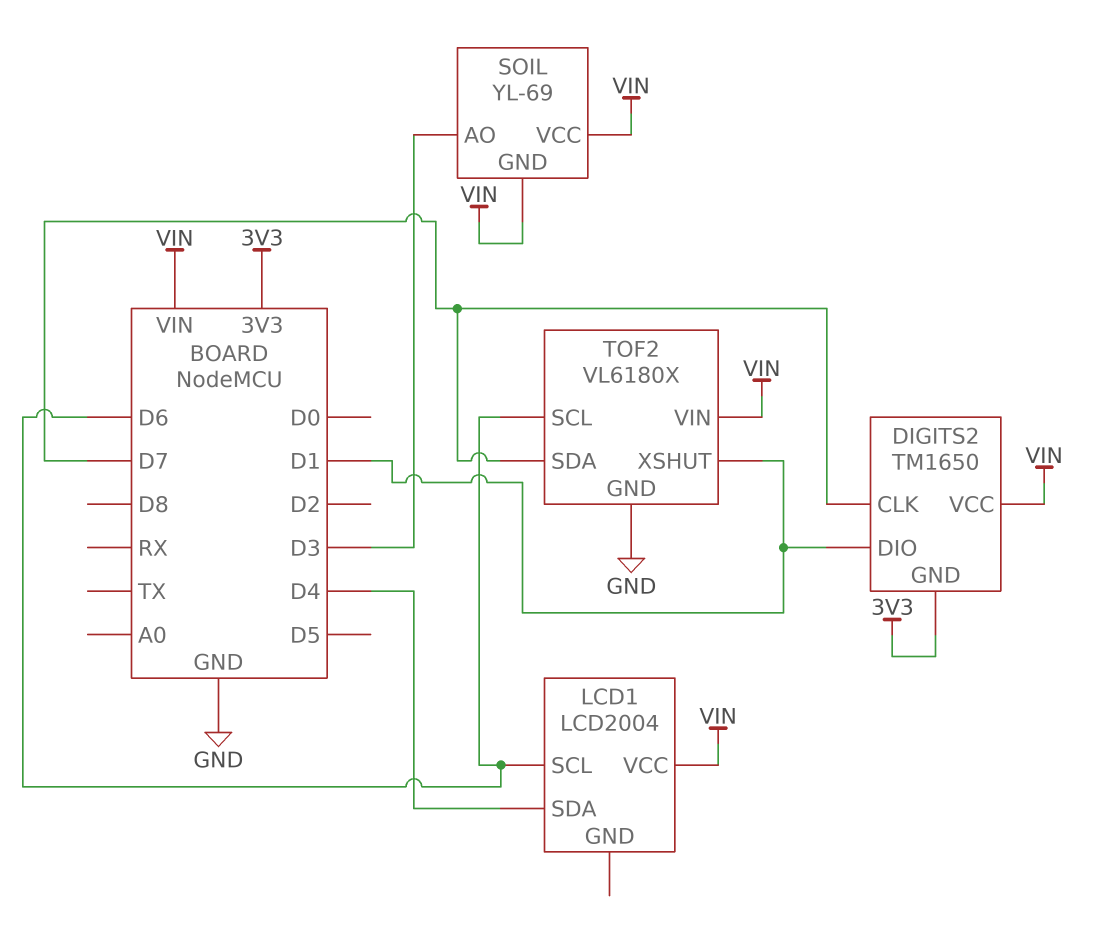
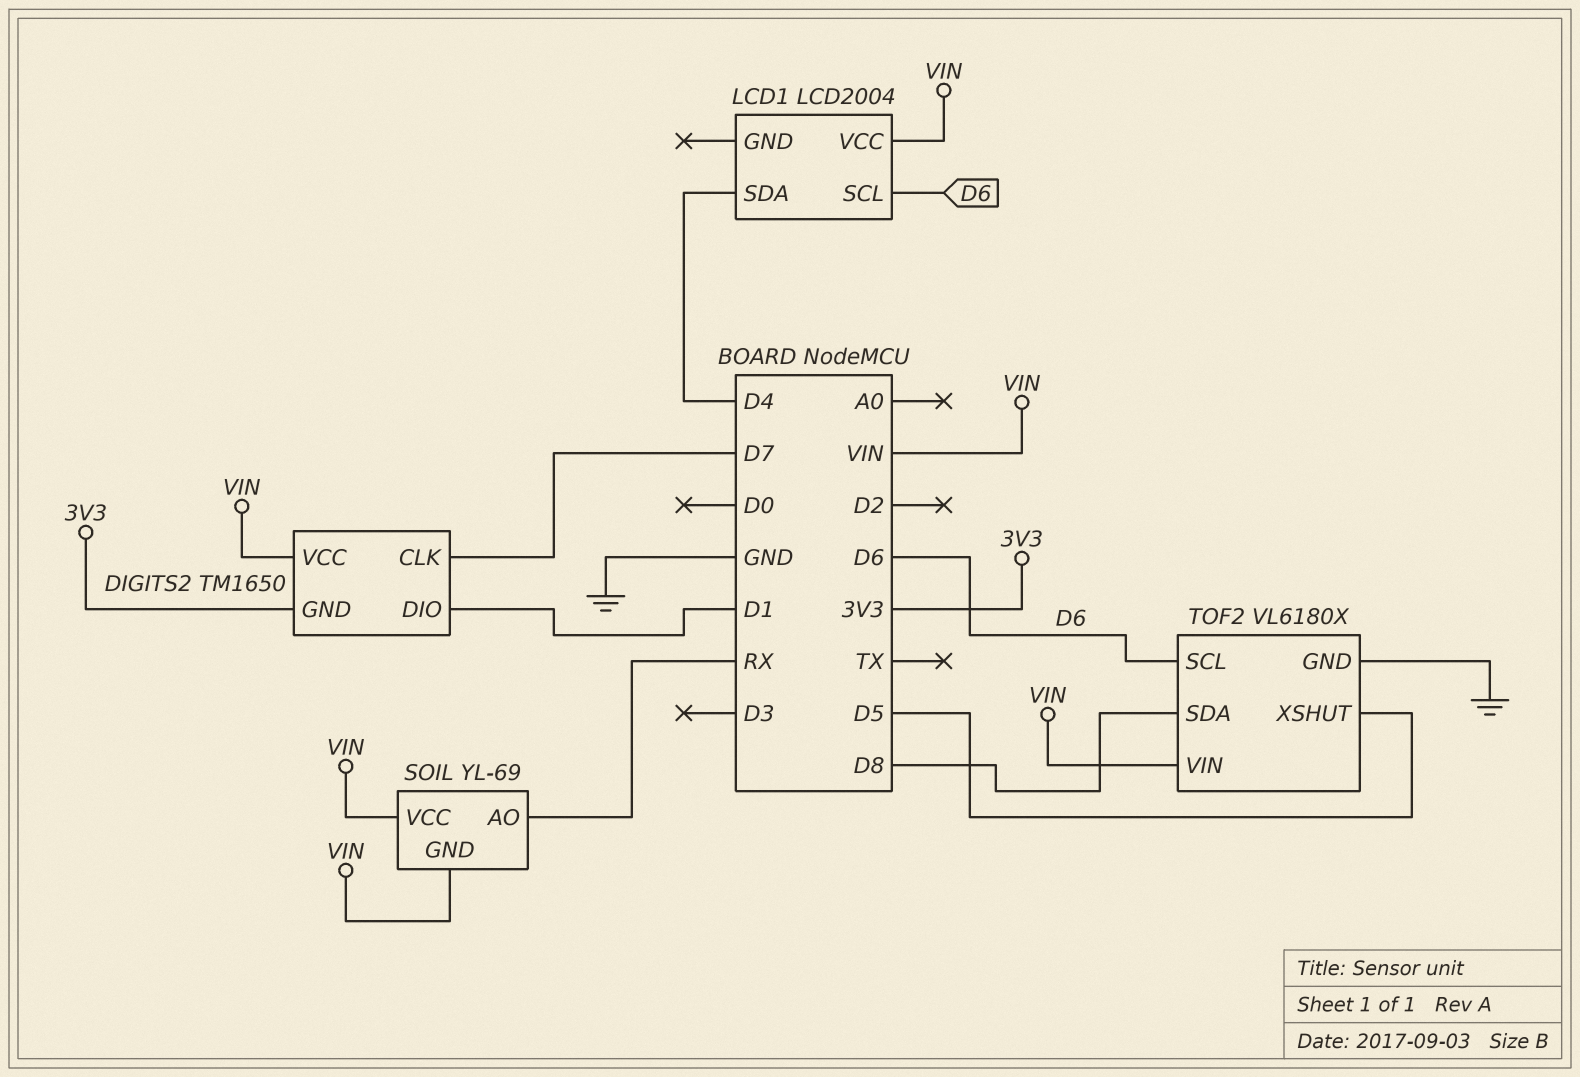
SOIL pin AO: D3 -> RX
TOF2 pin SDA: D7 -> D8
TOF2 pin XSHUT: D1 -> D5

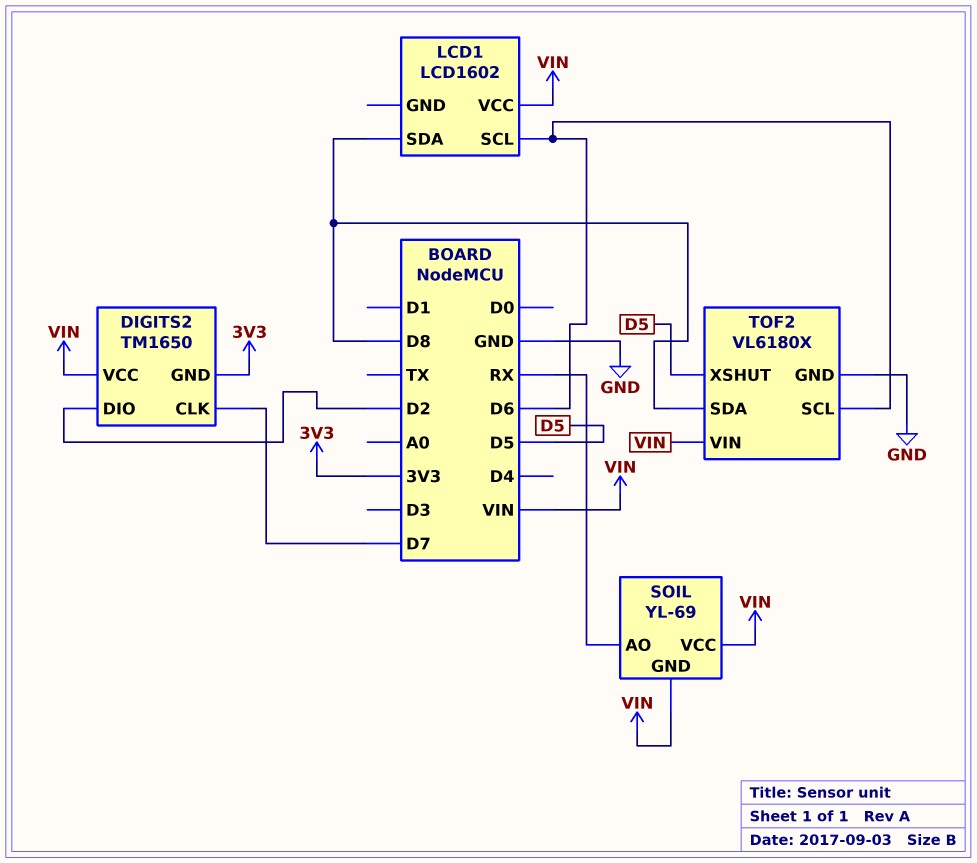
DIGITS2 pin DIO: D1 -> D2
LCD1: LCD2004 -> LCD1602
LCD1 pin SDA: D4 -> D8

